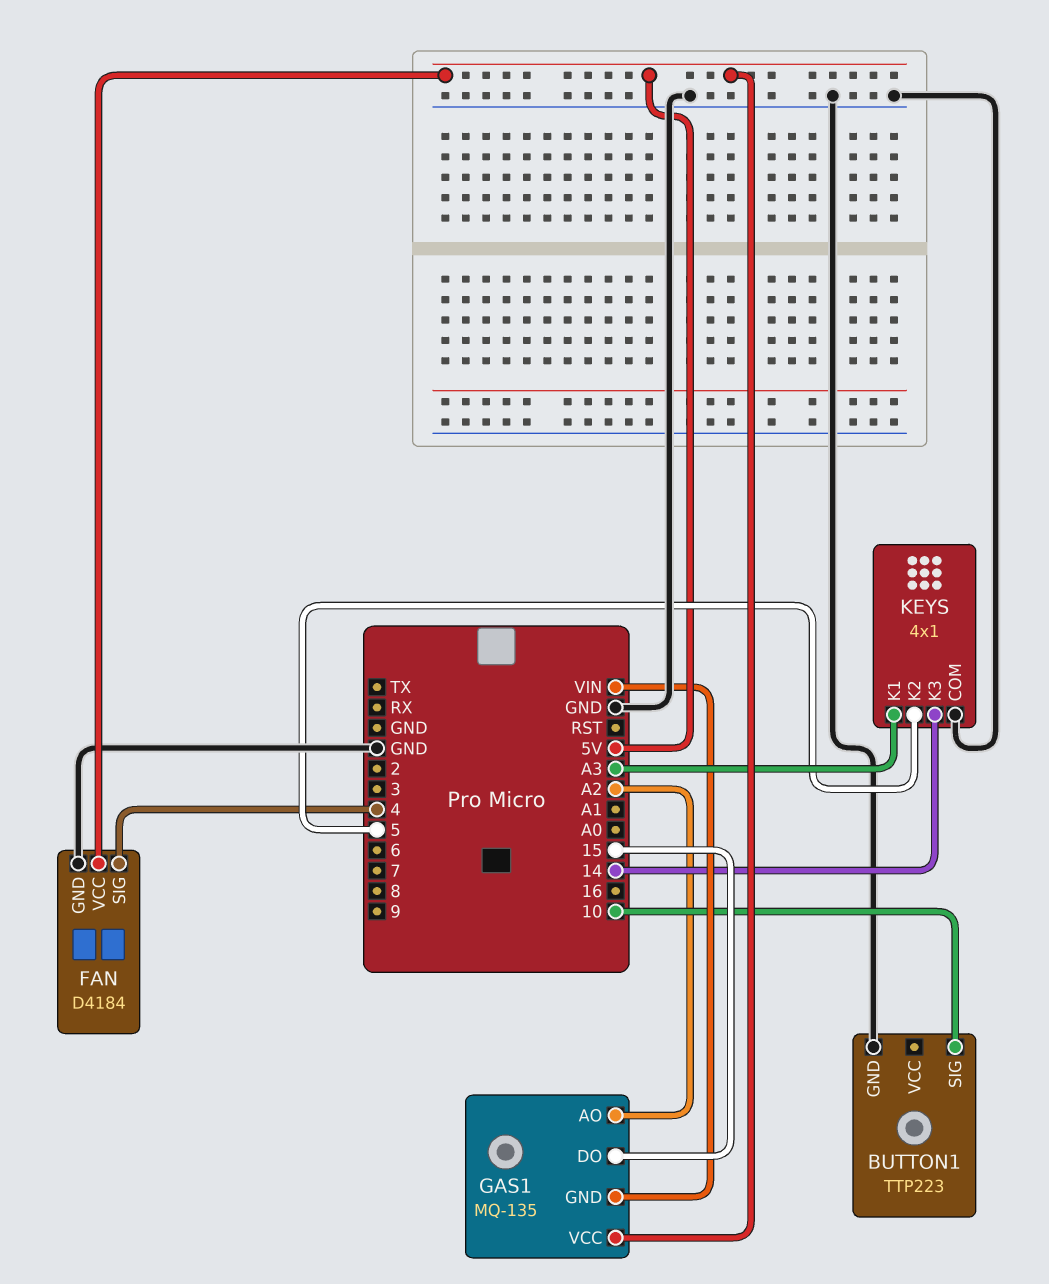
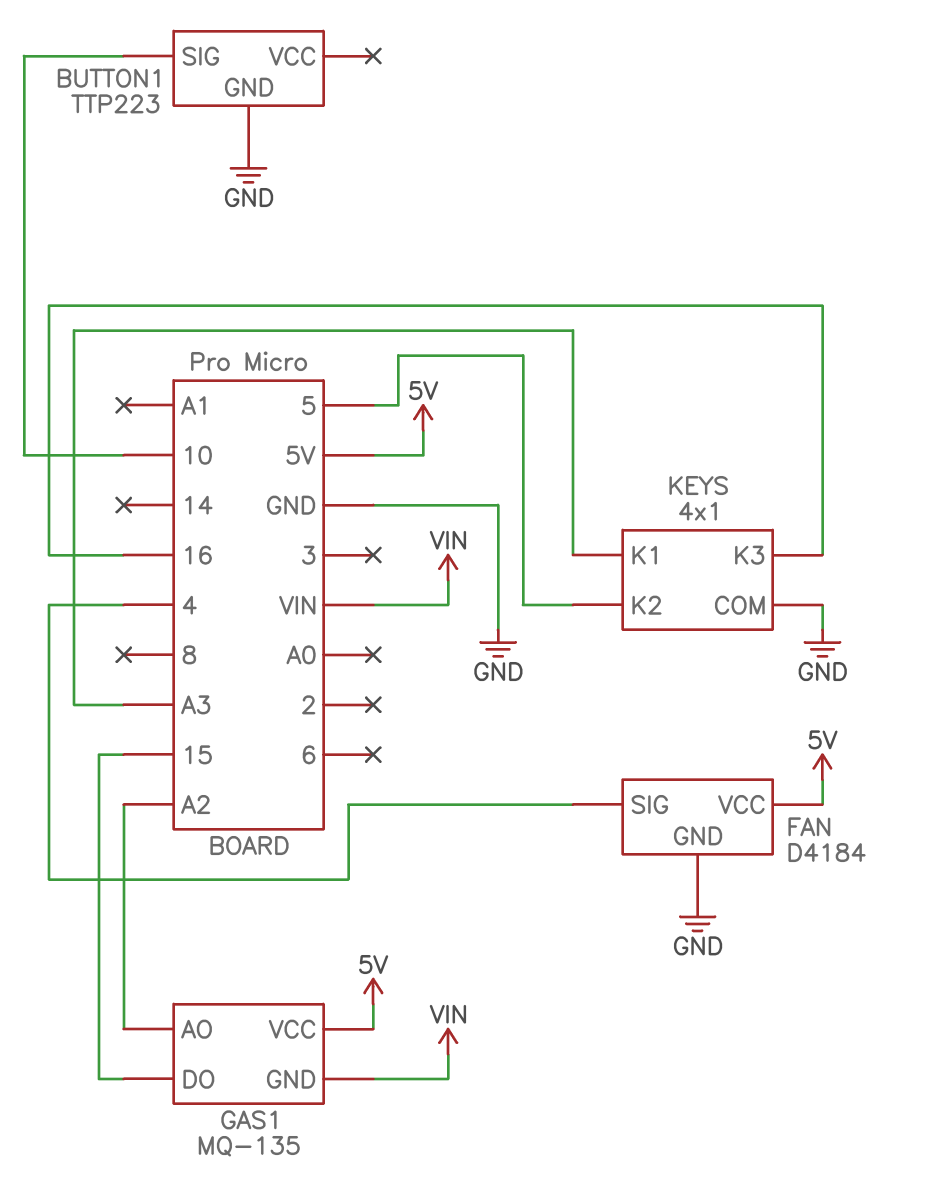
KEYS pin K3: 14 -> 16

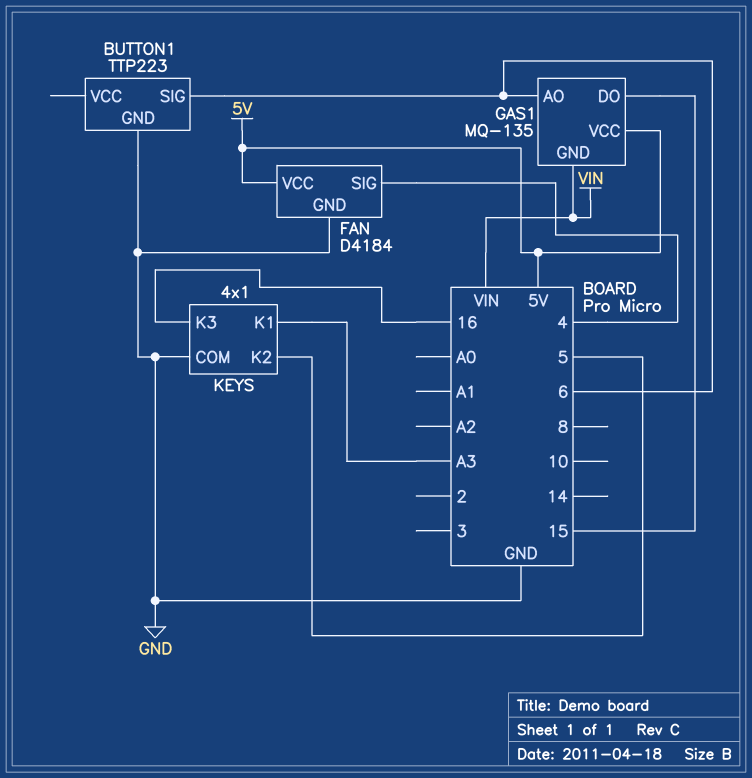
BUTTON1 pin SIG: 10 -> 6
GAS1 pin AO: A2 -> 6

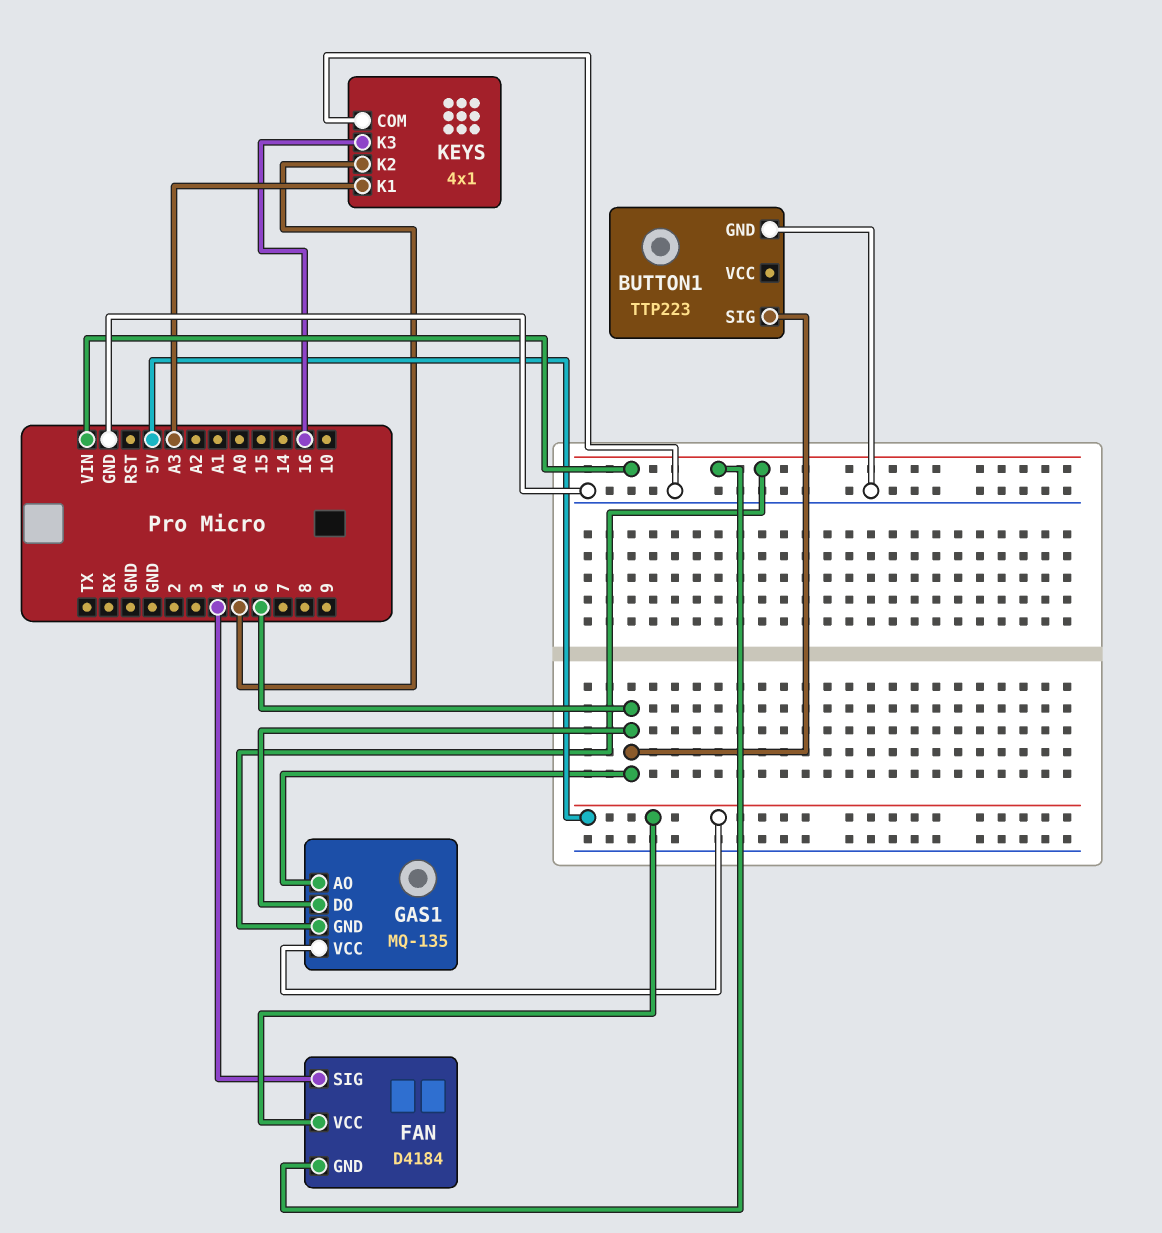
FAN pin GND: GND -> VIN
GAS1 pin DO: 15 -> 6

